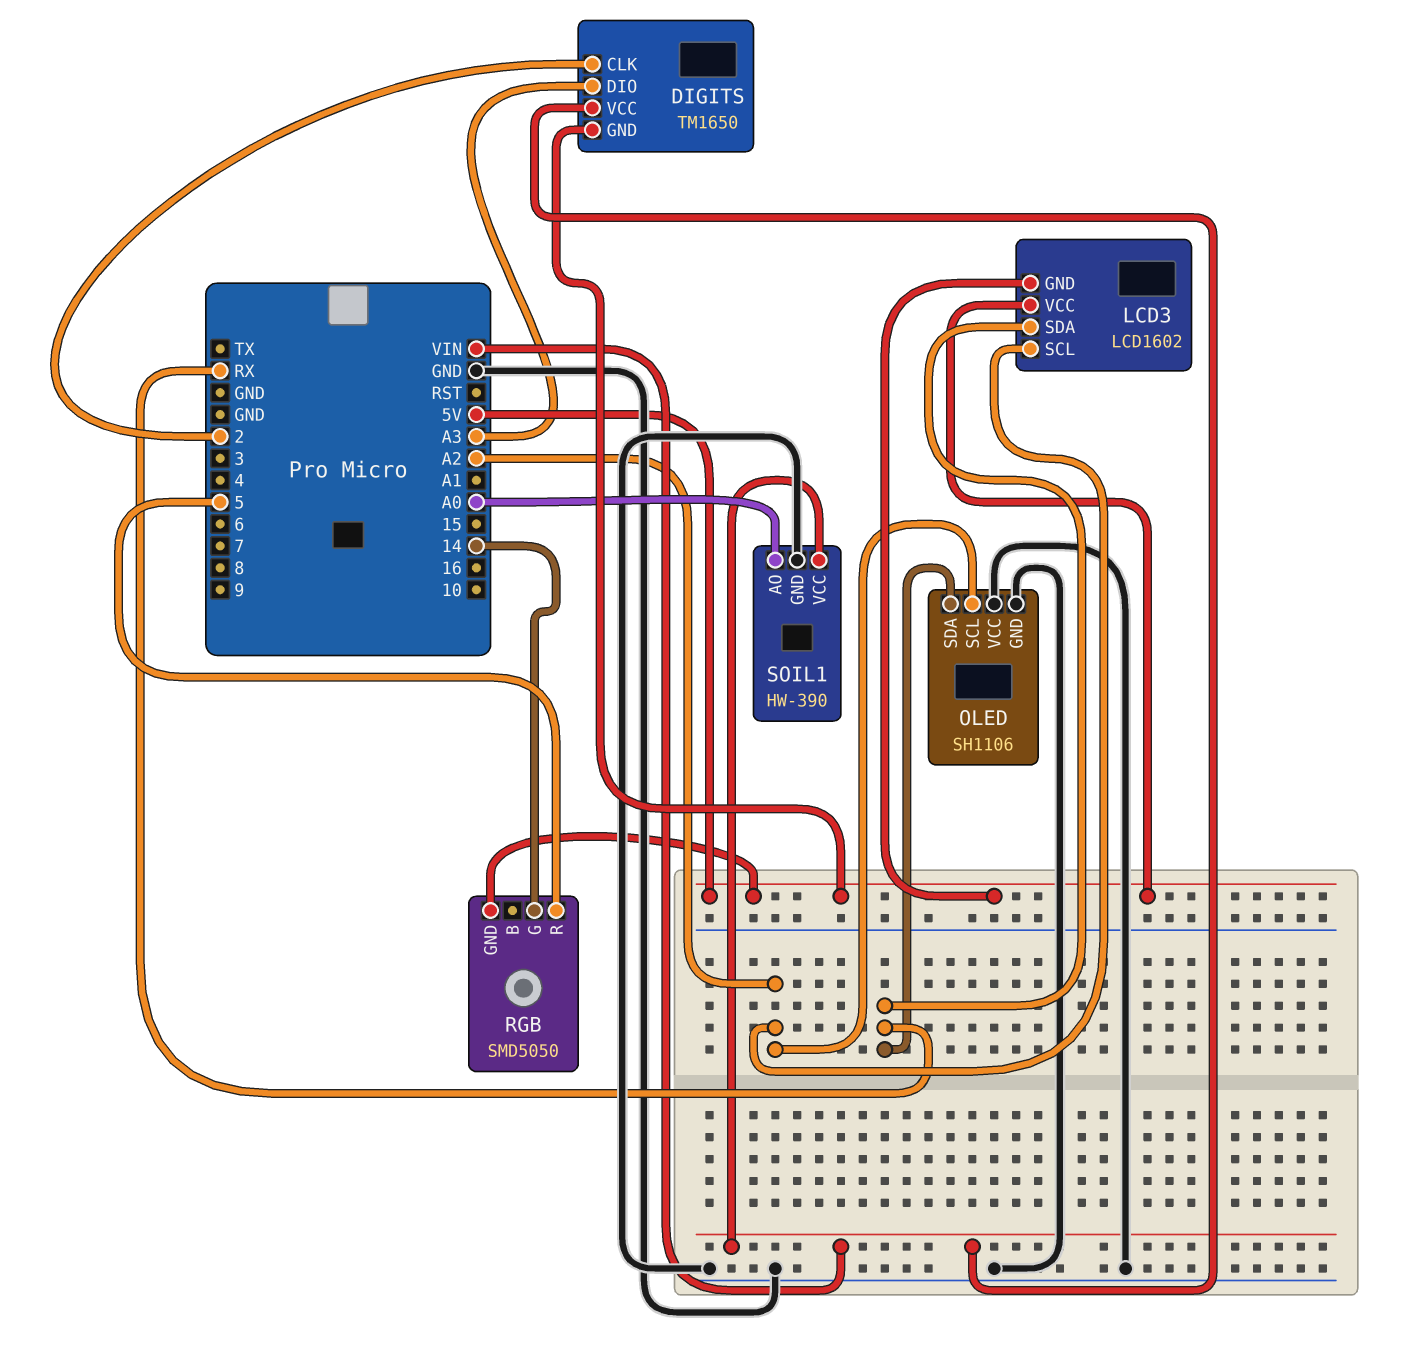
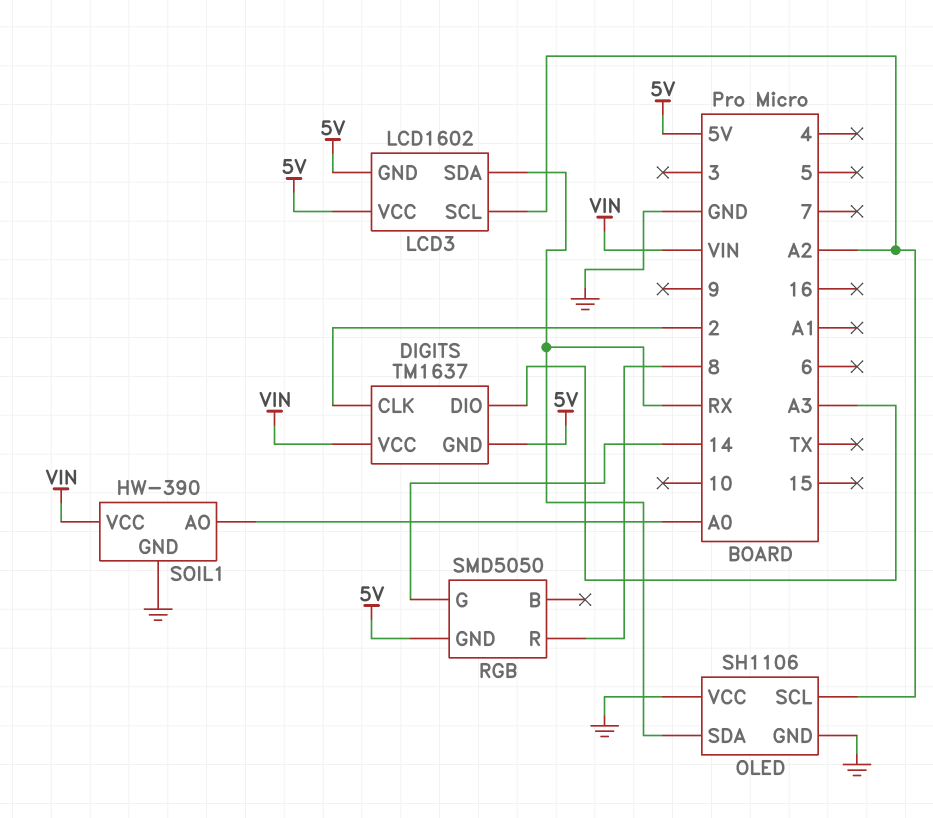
DIGITS: TM1650 -> TM1637
RGB pin R: 5 -> 8

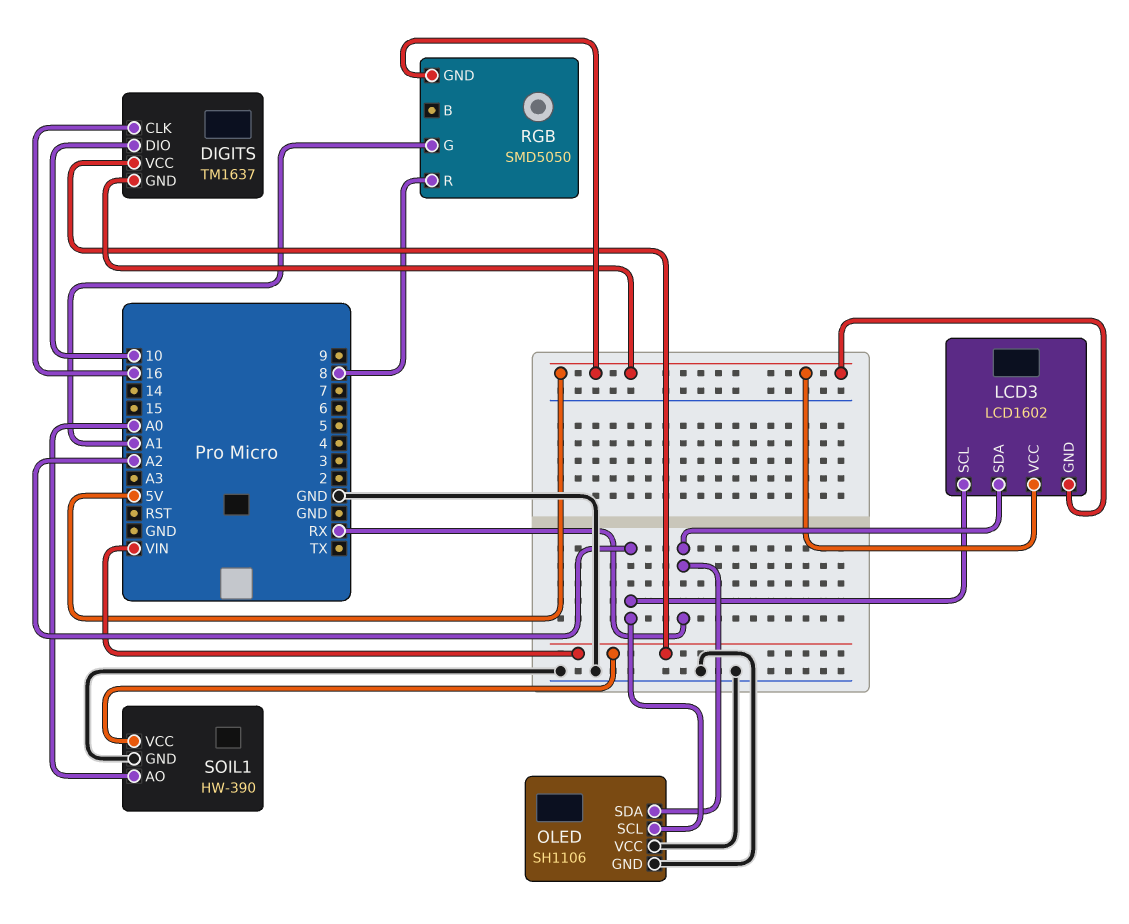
DIGITS pin CLK: 2 -> 16
DIGITS pin DIO: A3 -> 10
RGB pin G: 14 -> A1

